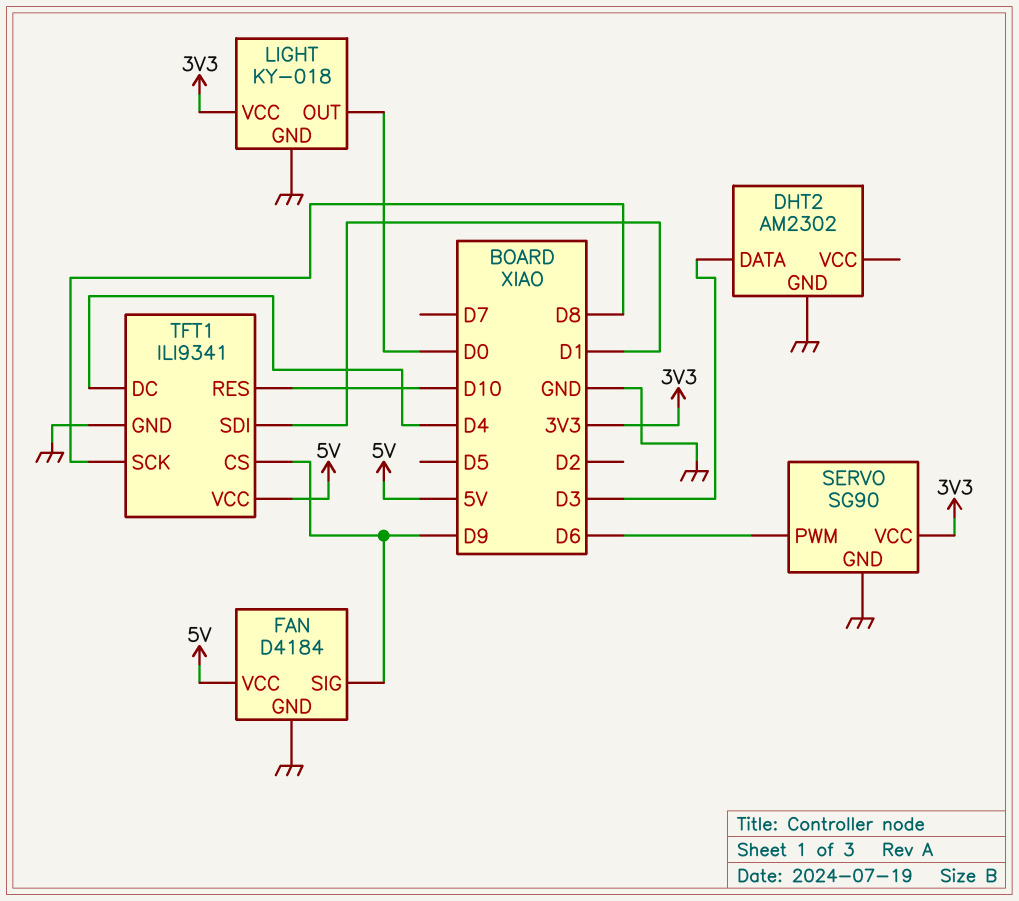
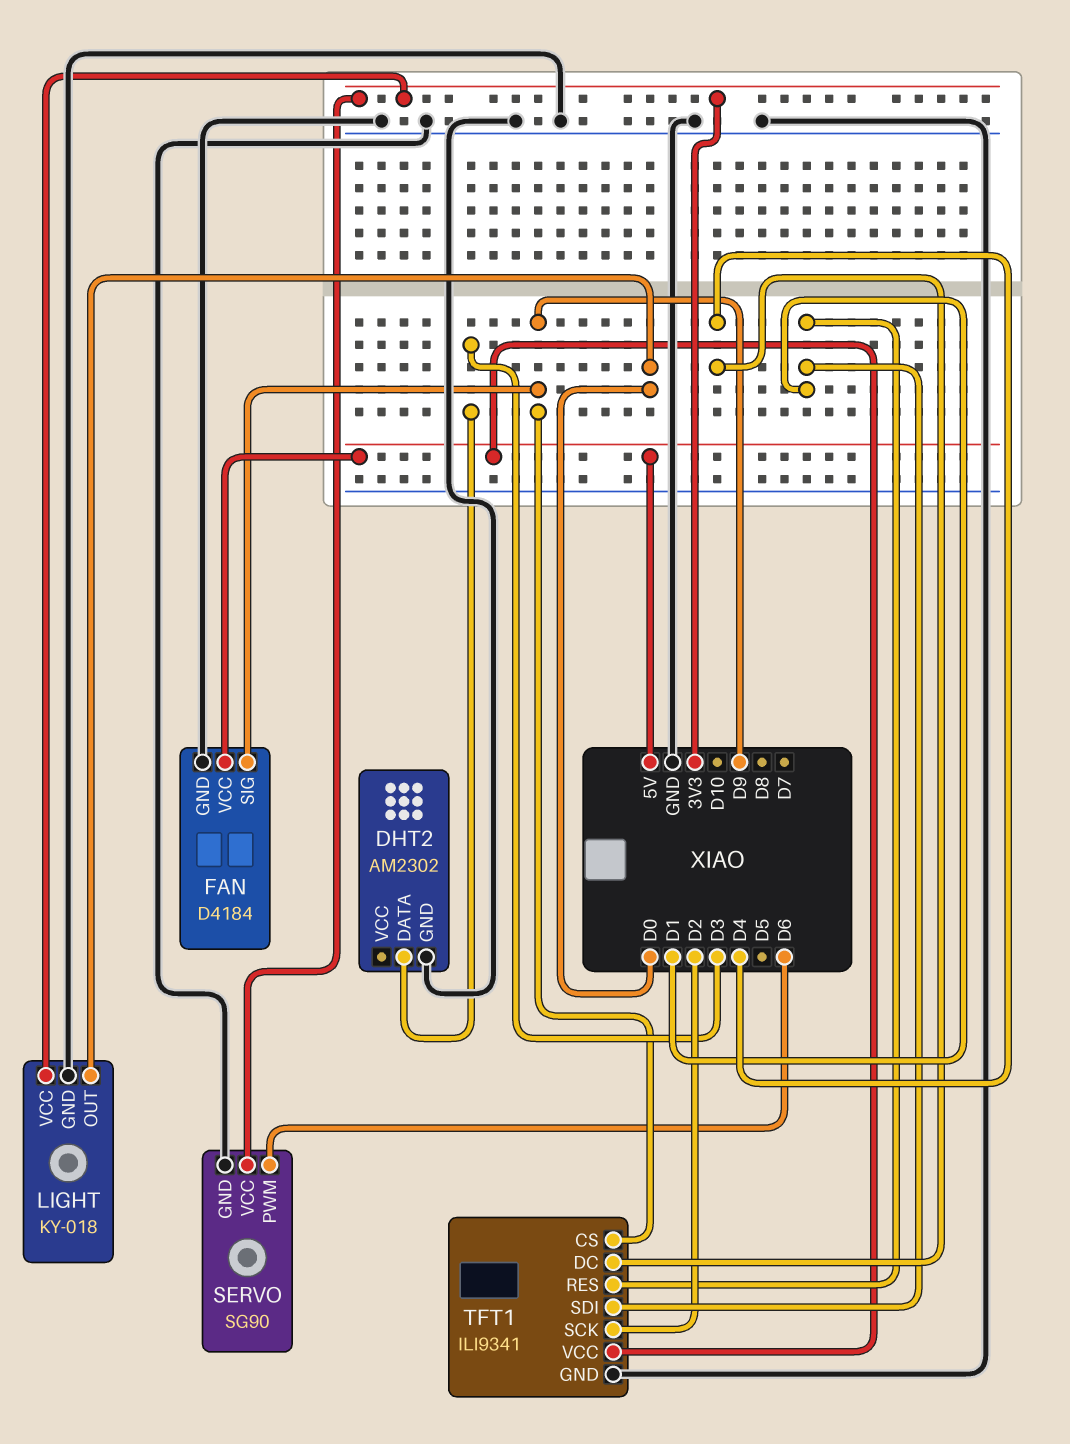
TFT1 pin RES: D10 -> D1
TFT1 pin SCK: D8 -> D2

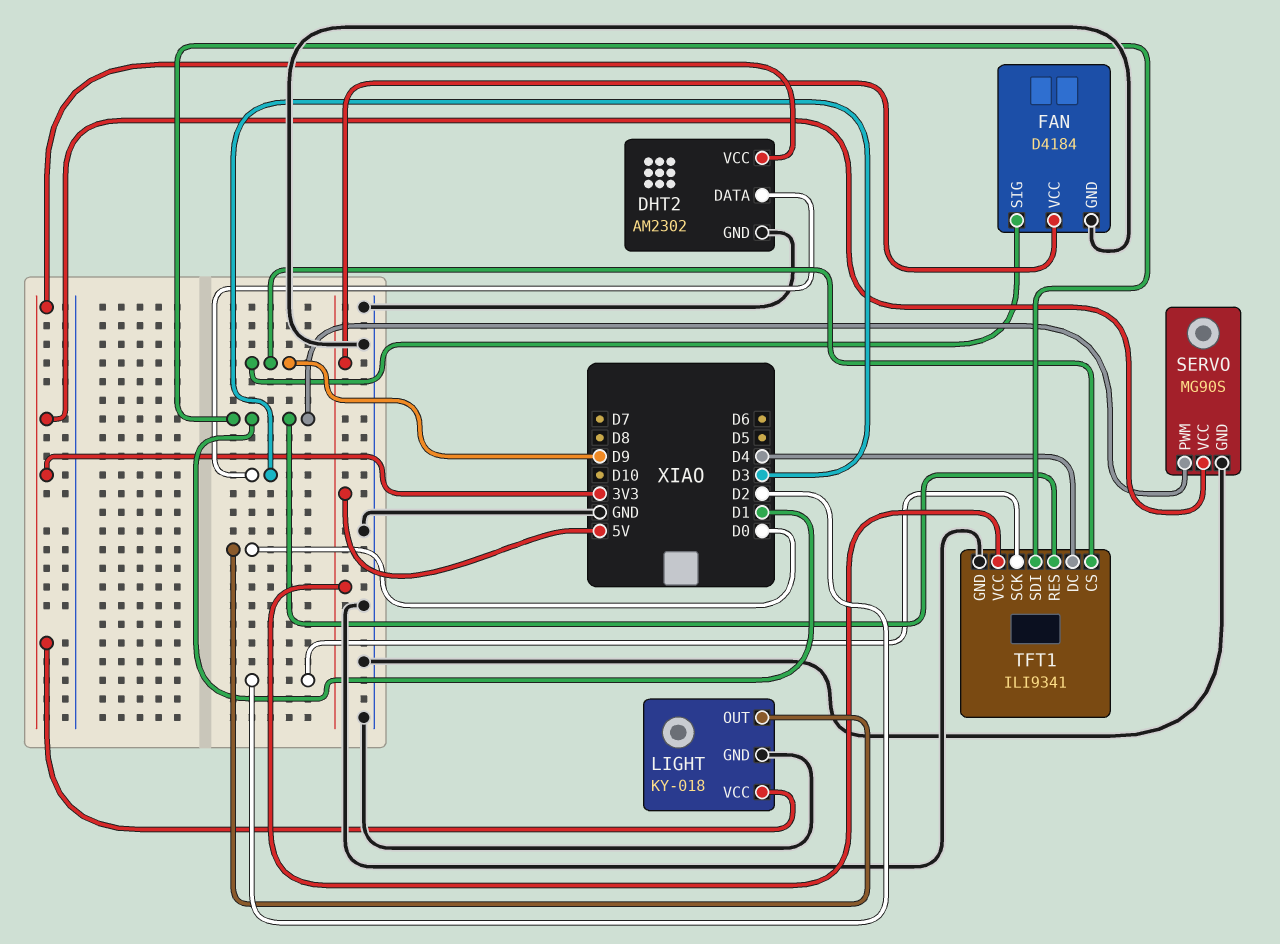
DHT2 pin VCC: none -> 3V3
SERVO: SG90 -> MG90S
SERVO pin PWM: D6 -> D1

